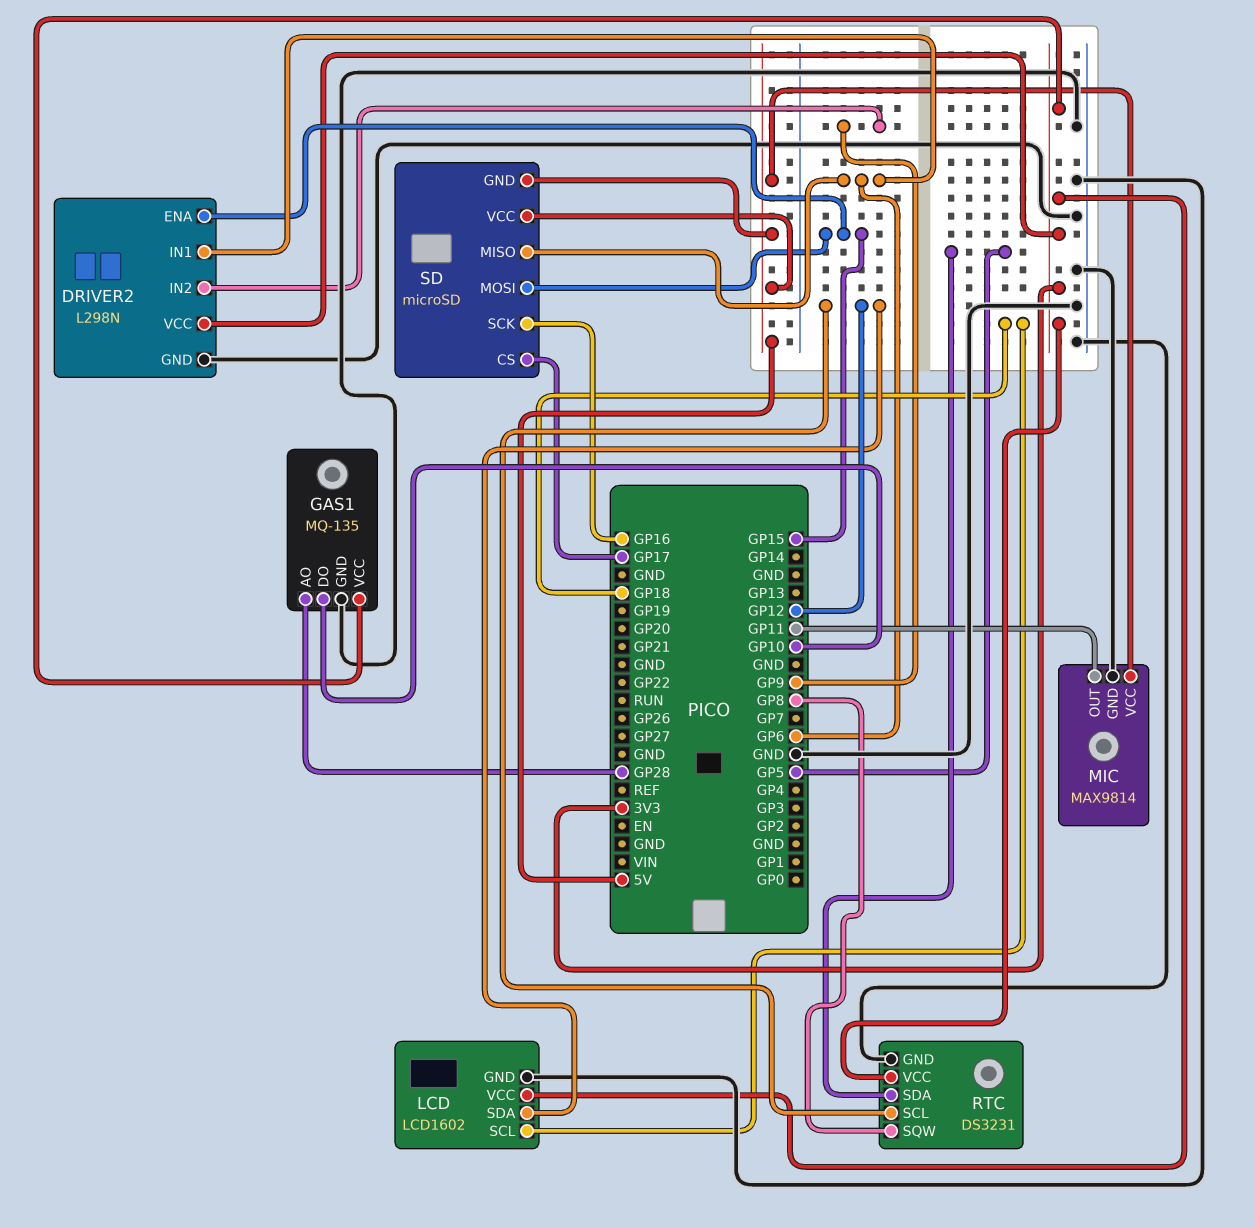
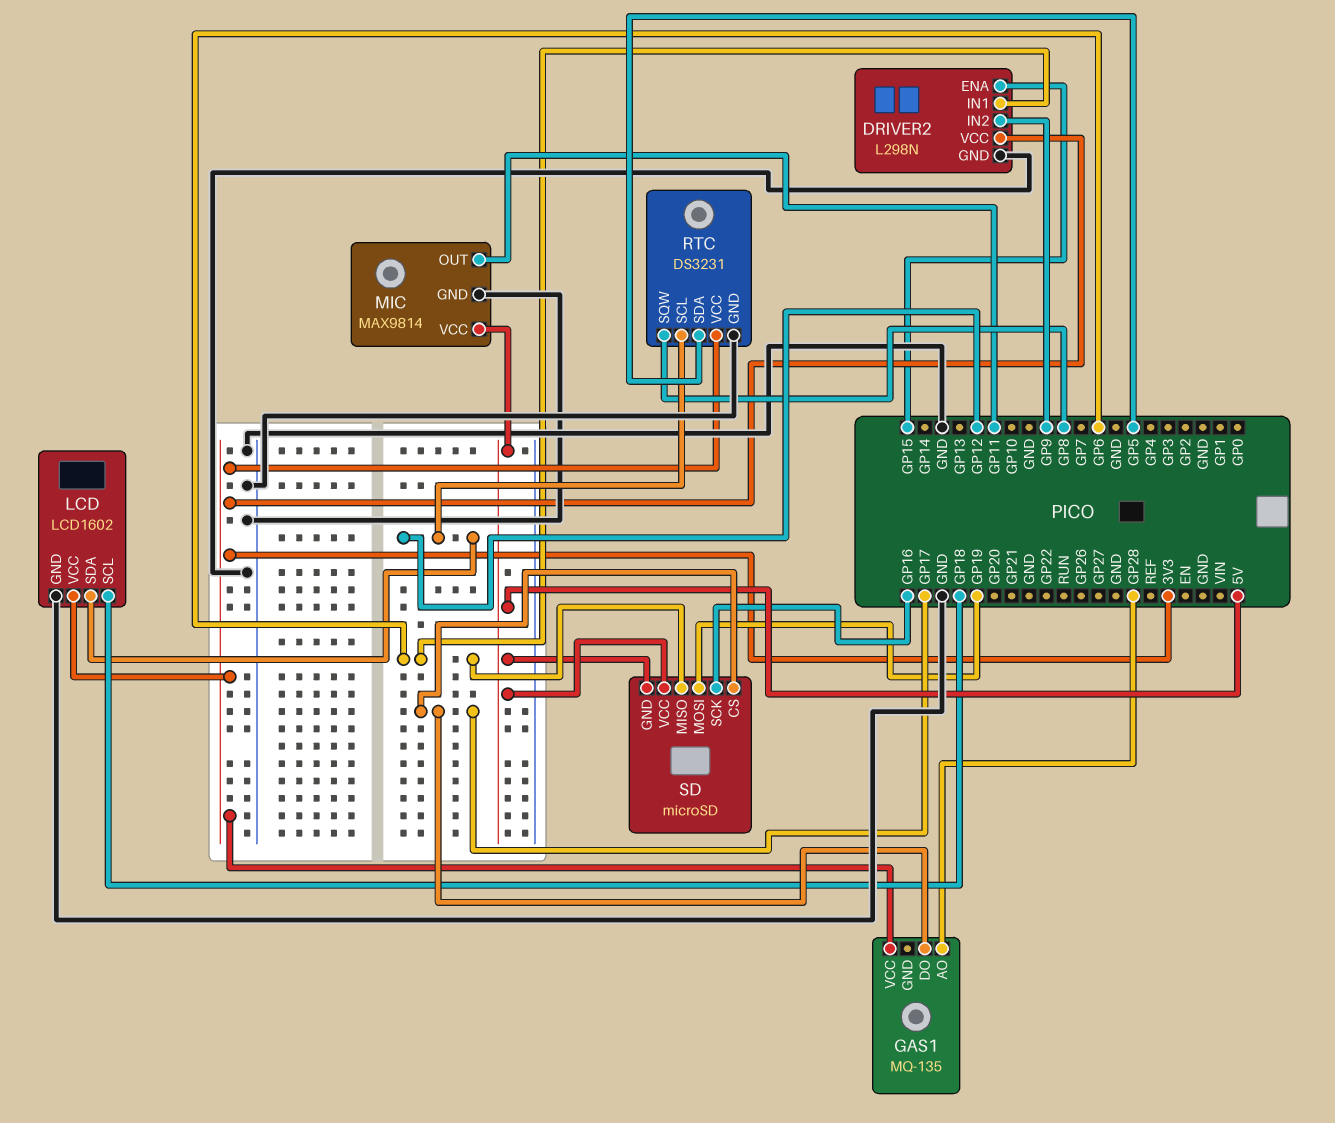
GAS1 pin DO: GP10 -> GP17
GAS1 pin GND: GND -> none
SD pin MOSI: GP15 -> GP19

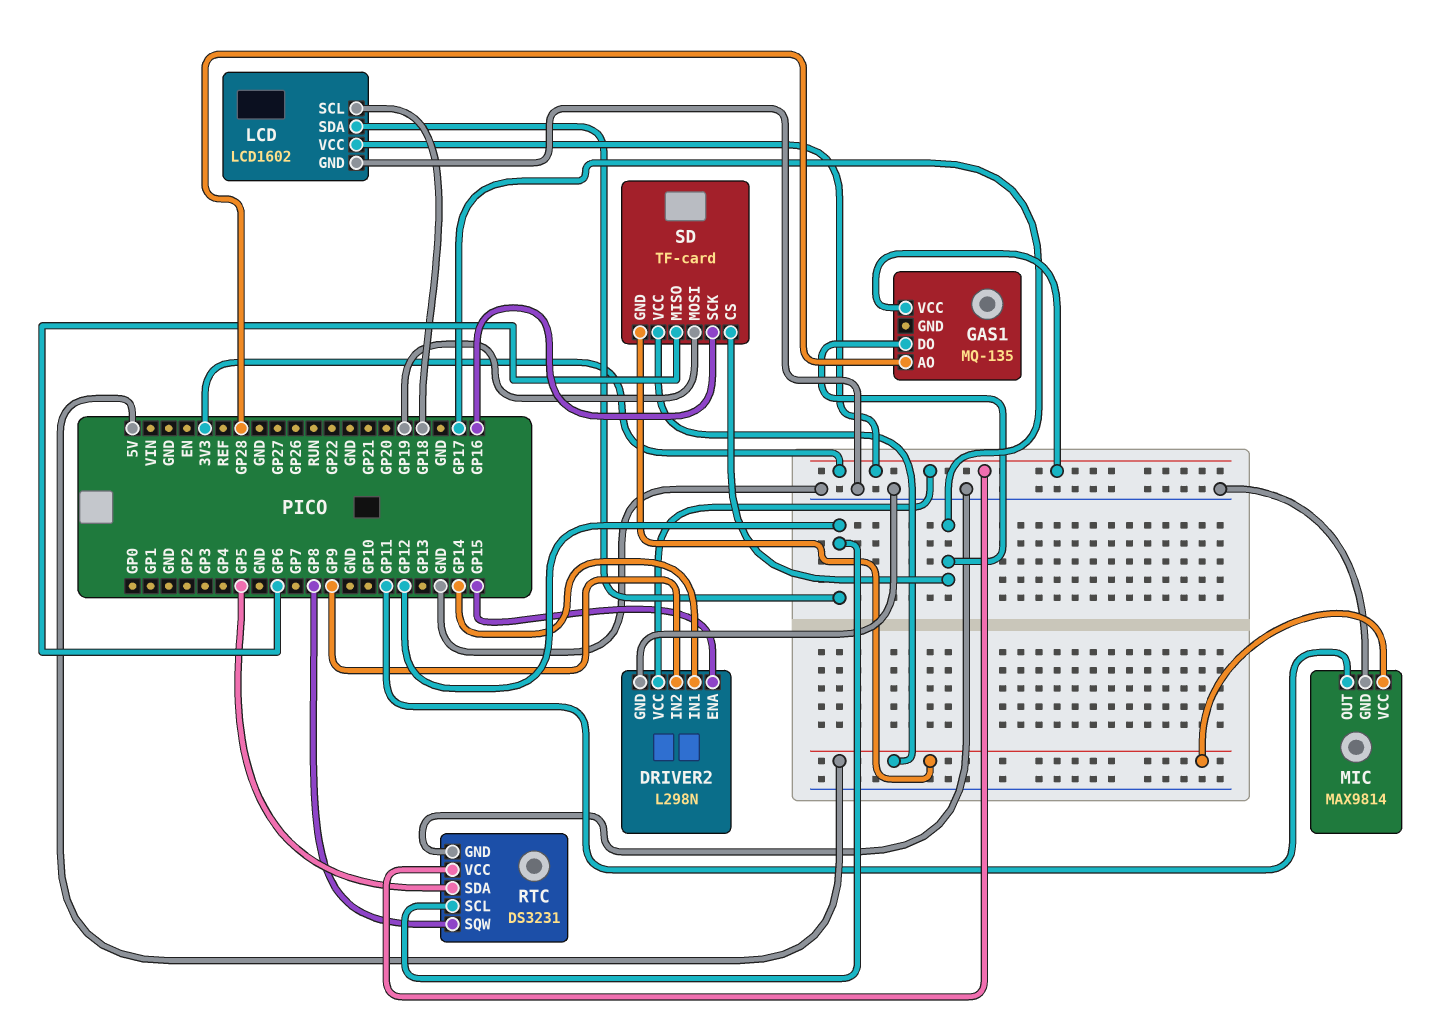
DRIVER2 pin IN1: GP6 -> GP14
SD: microSD -> TF-card

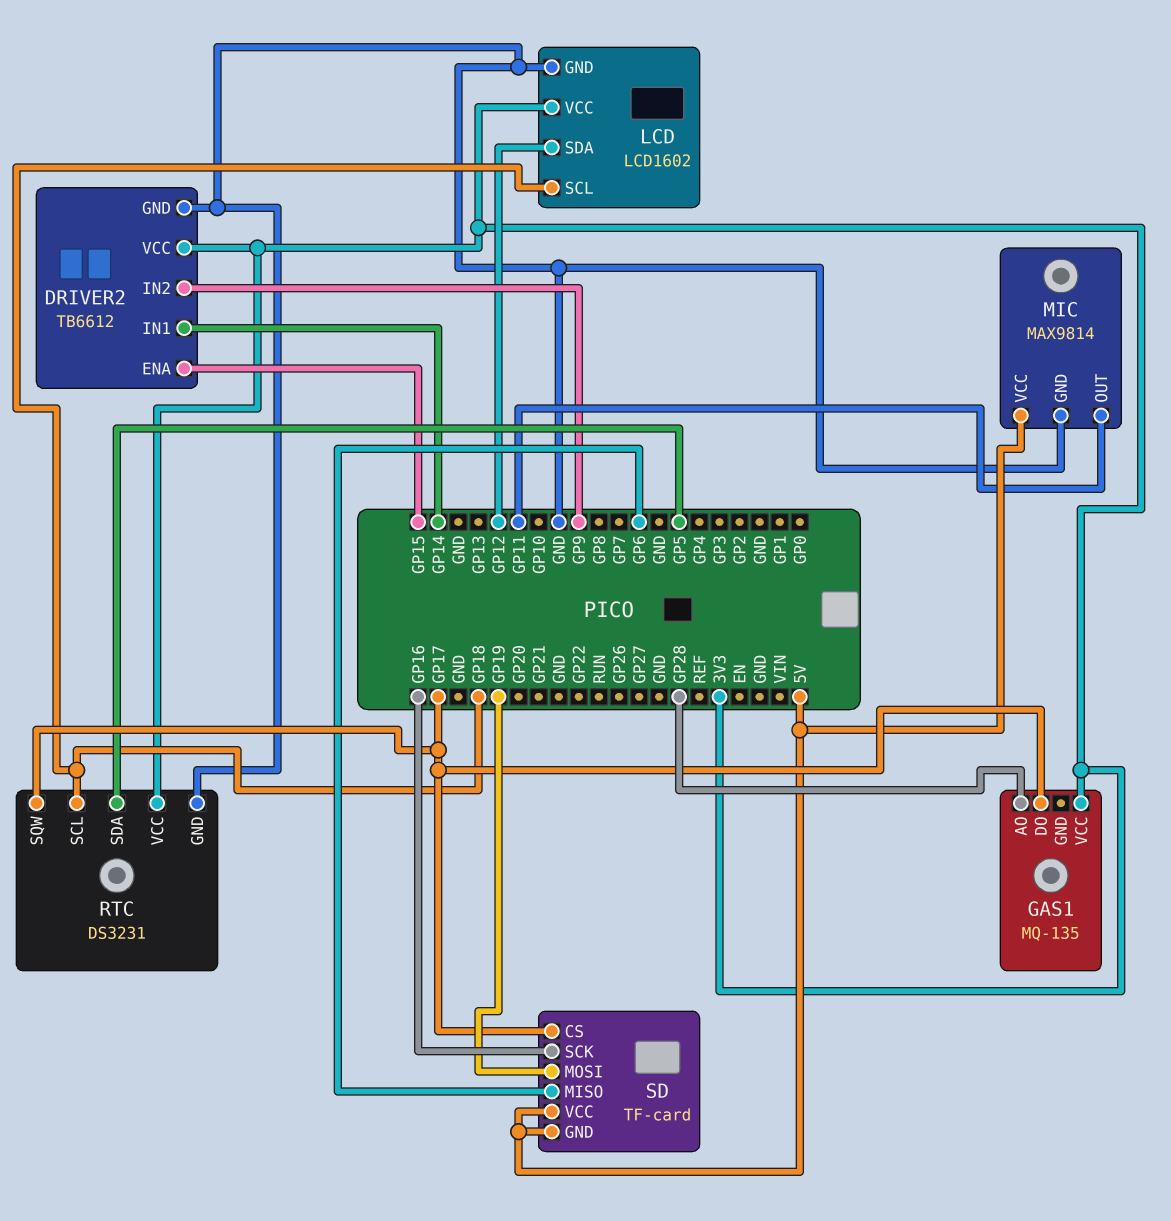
DRIVER2: L298N -> TB6612
RTC pin SCL: GP12 -> GP18
RTC pin SQW: GP8 -> GP17

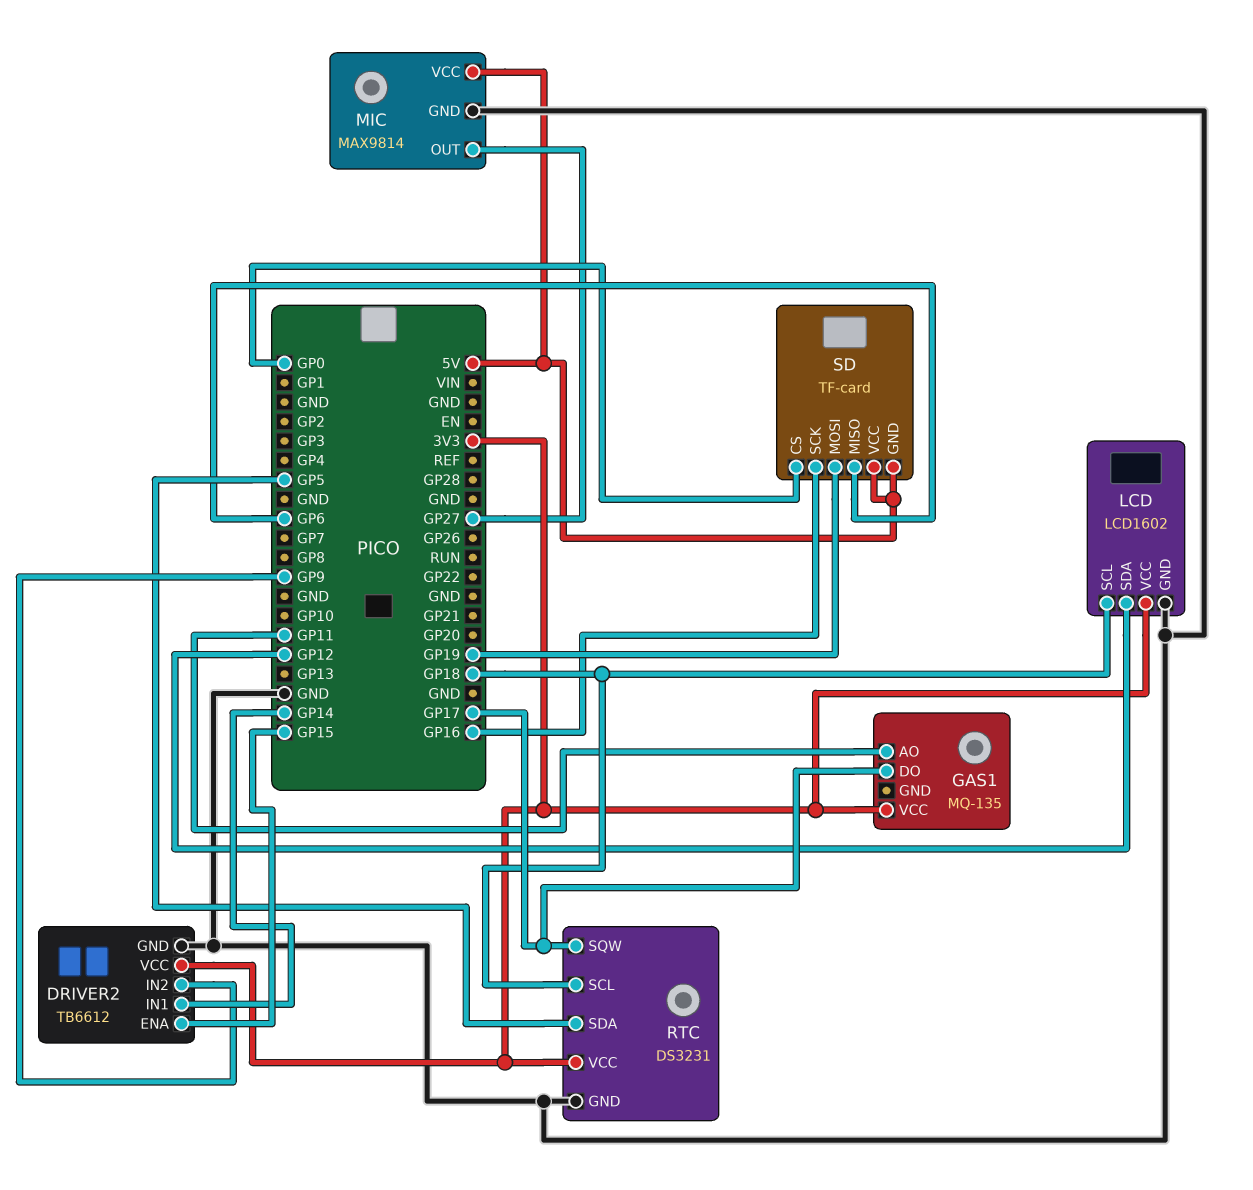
GAS1 pin AO: GP28 -> GP11
MIC pin OUT: GP11 -> GP27
SD pin CS: GP17 -> GP0

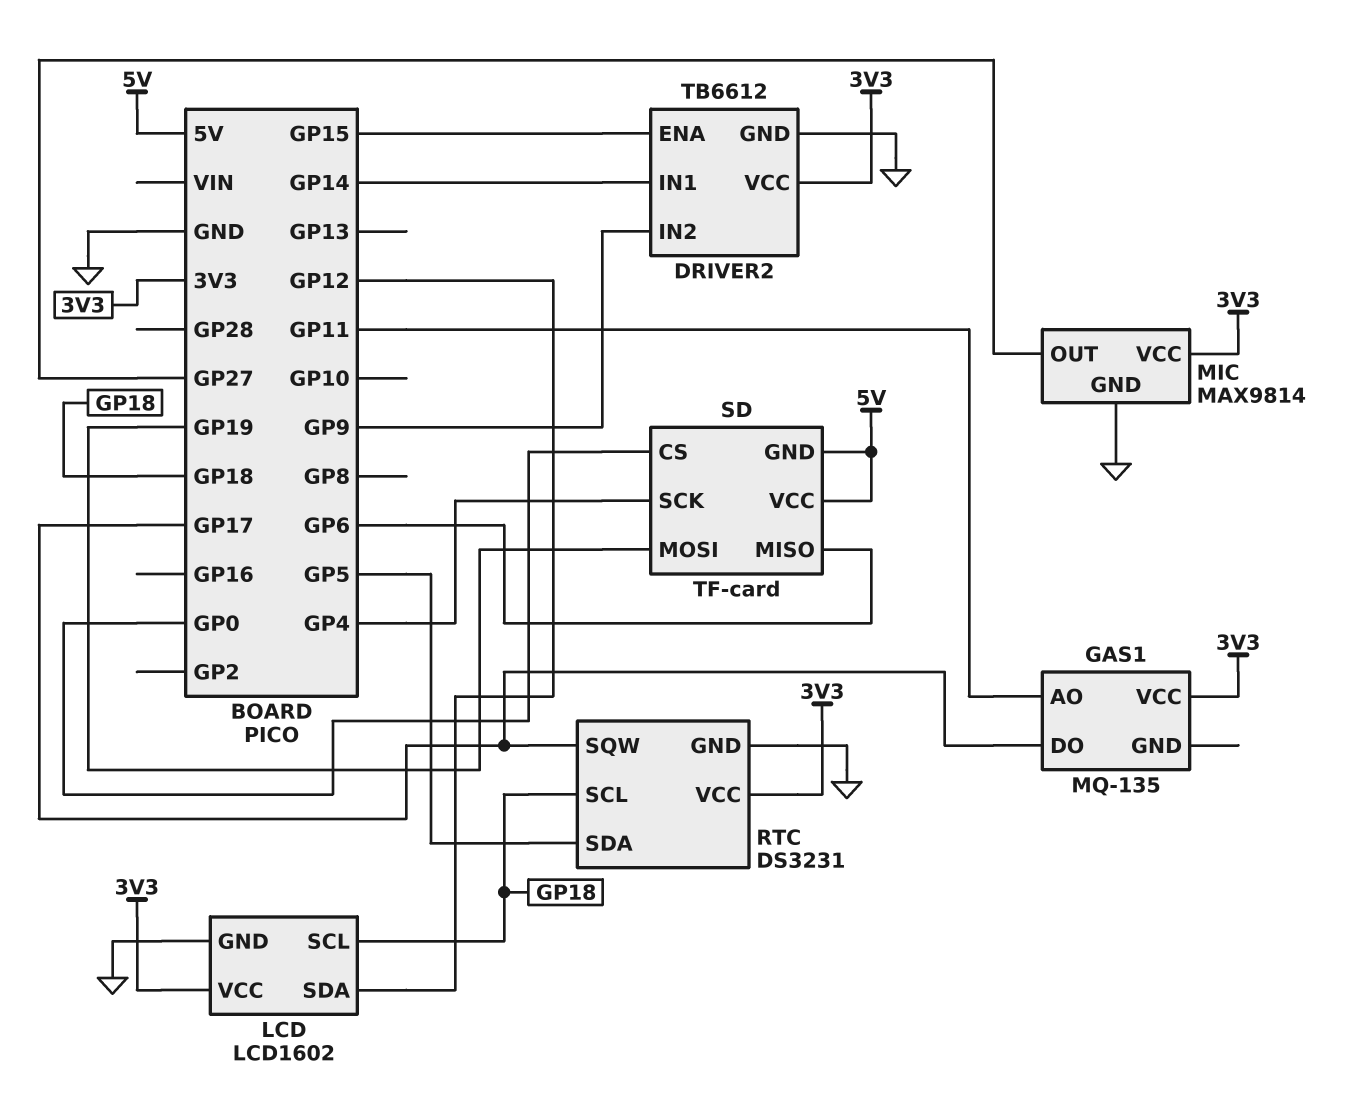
MIC pin VCC: 5V -> 3V3
SD pin SCK: GP16 -> GP4

